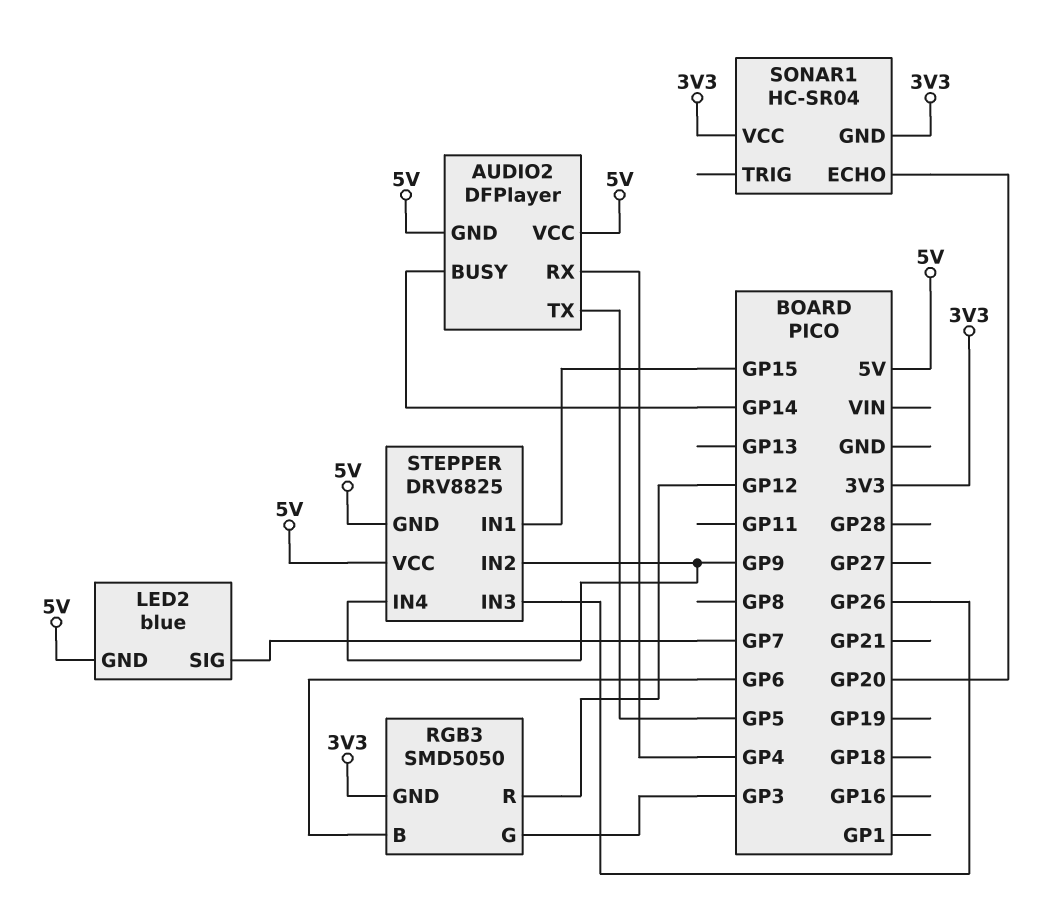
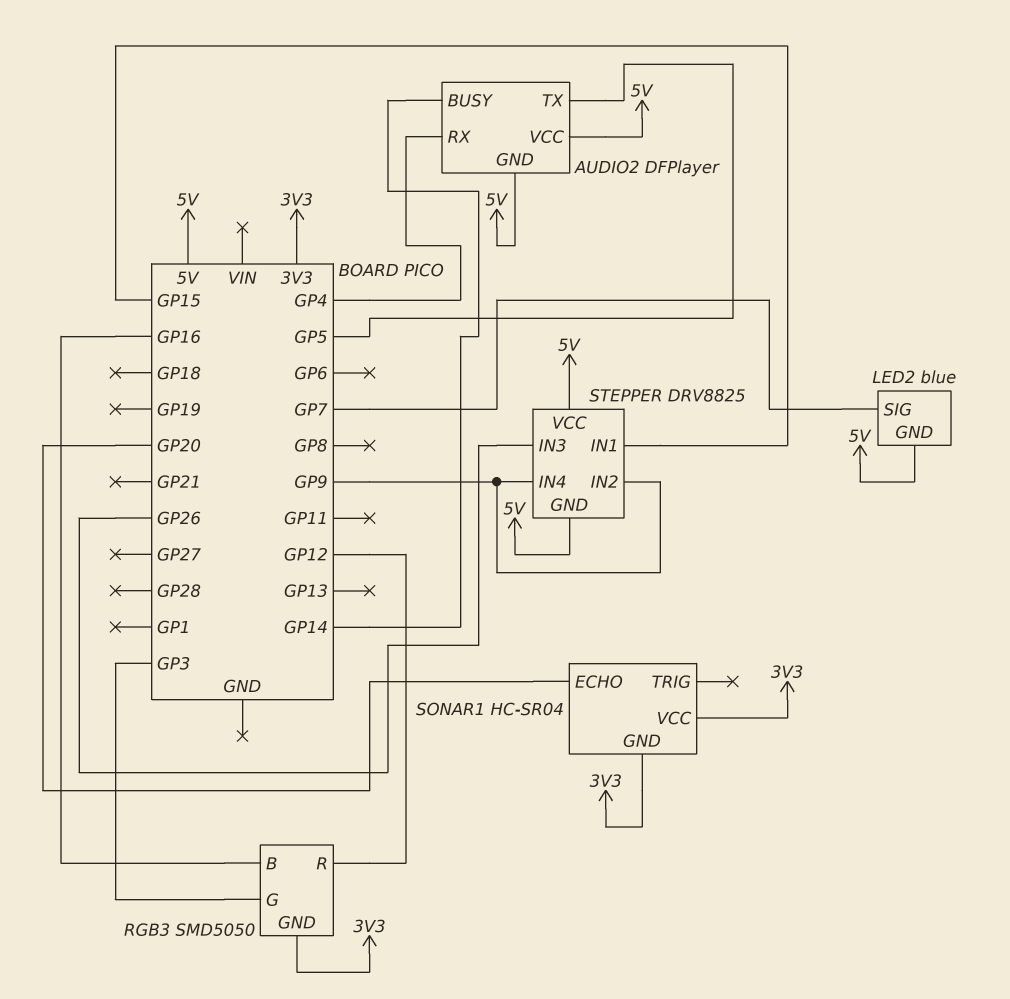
RGB3 pin B: GP6 -> GP16

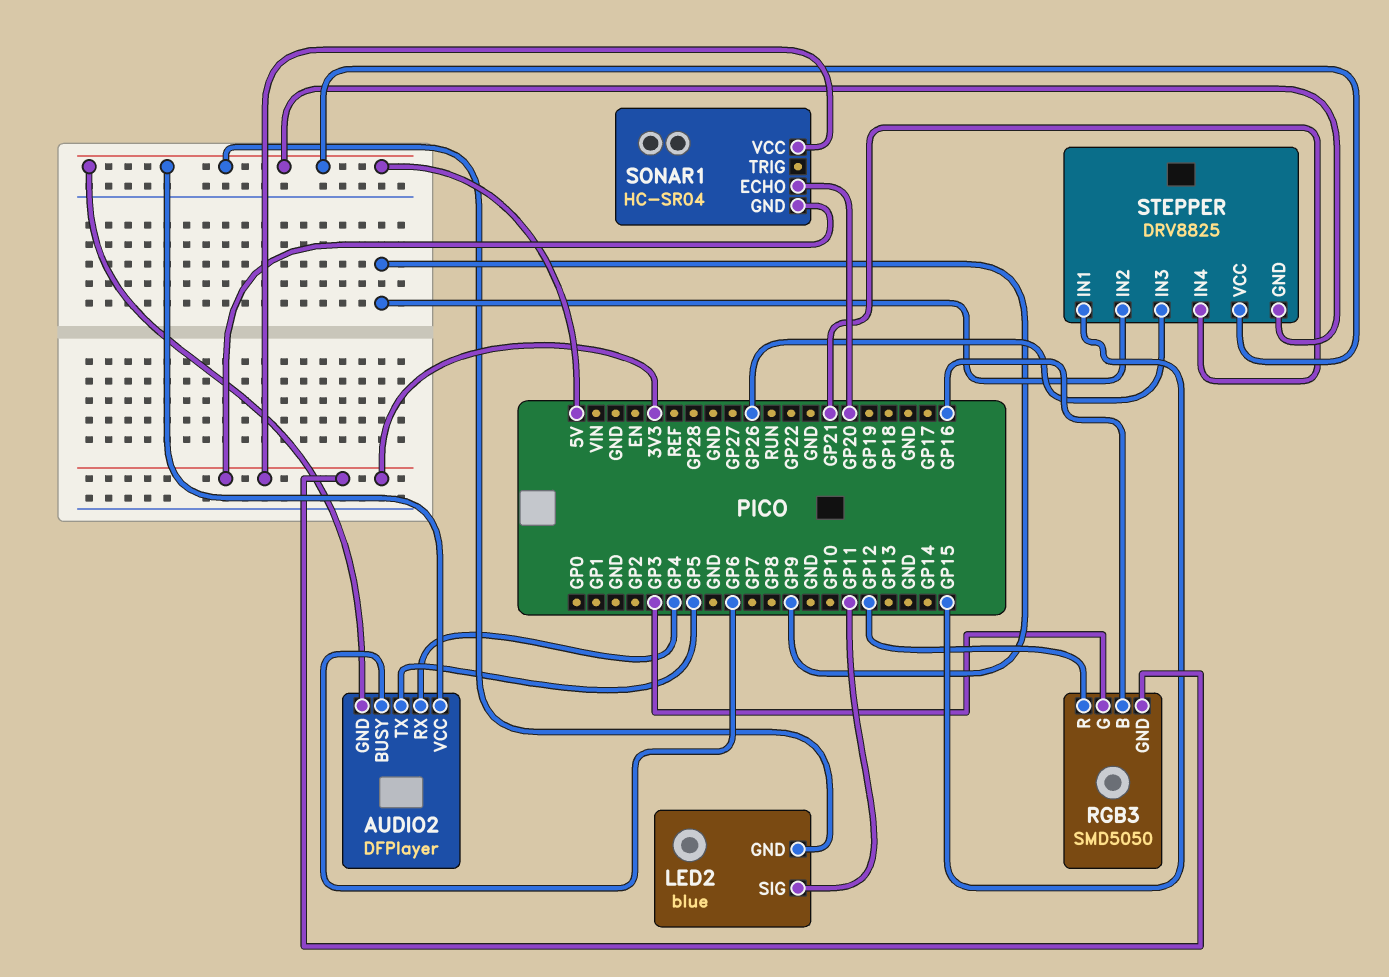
AUDIO2 pin BUSY: GP14 -> GP6
LED2 pin SIG: GP7 -> GP11
STEPPER pin IN4: GP9 -> GP21

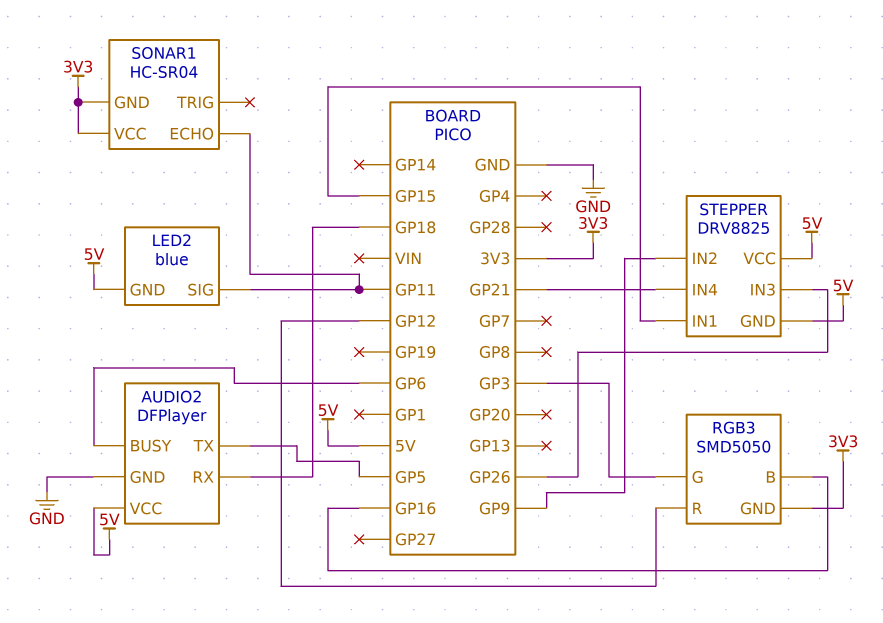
AUDIO2 pin GND: 5V -> GND
AUDIO2 pin RX: GP4 -> GP18
SONAR1 pin ECHO: GP20 -> GP11

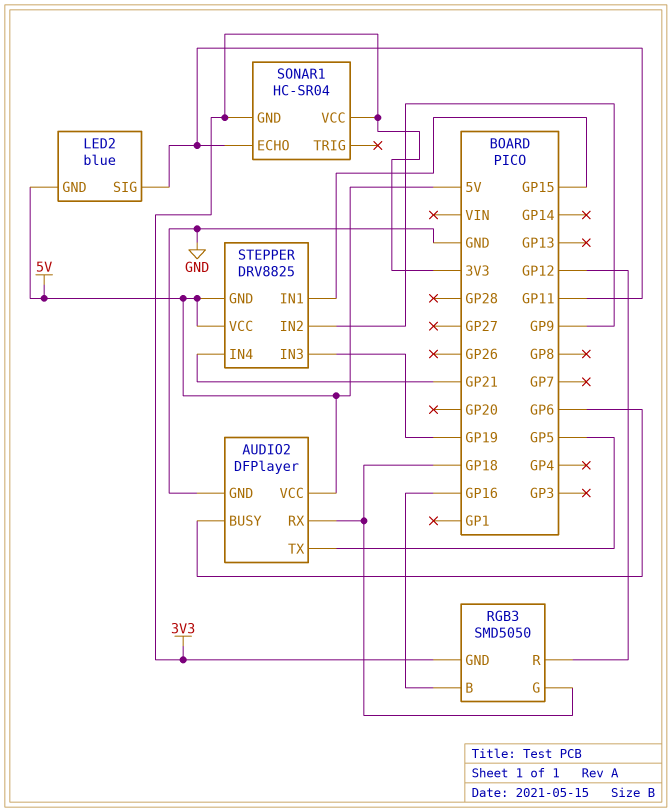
RGB3 pin G: GP3 -> GP18
STEPPER pin IN3: GP26 -> GP19

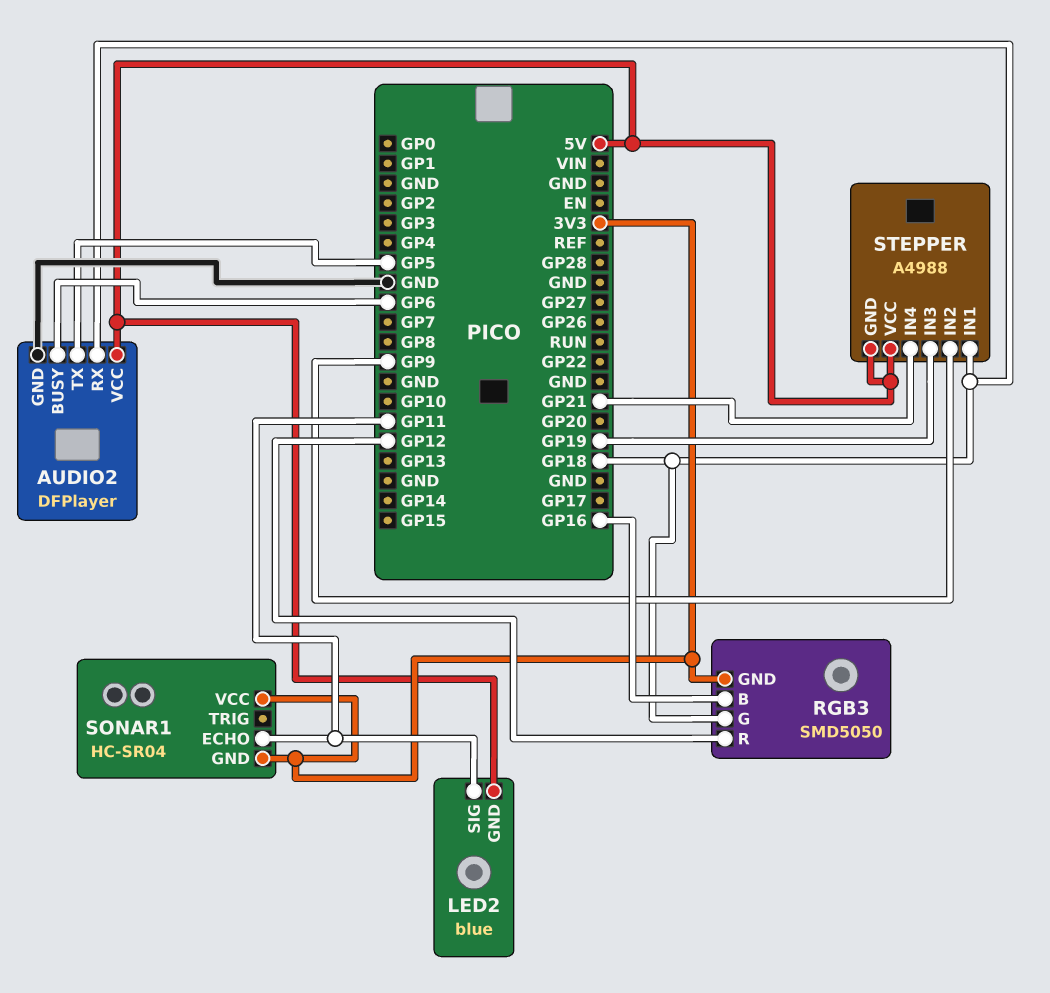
STEPPER: DRV8825 -> A4988
STEPPER pin IN1: GP15 -> GP18

